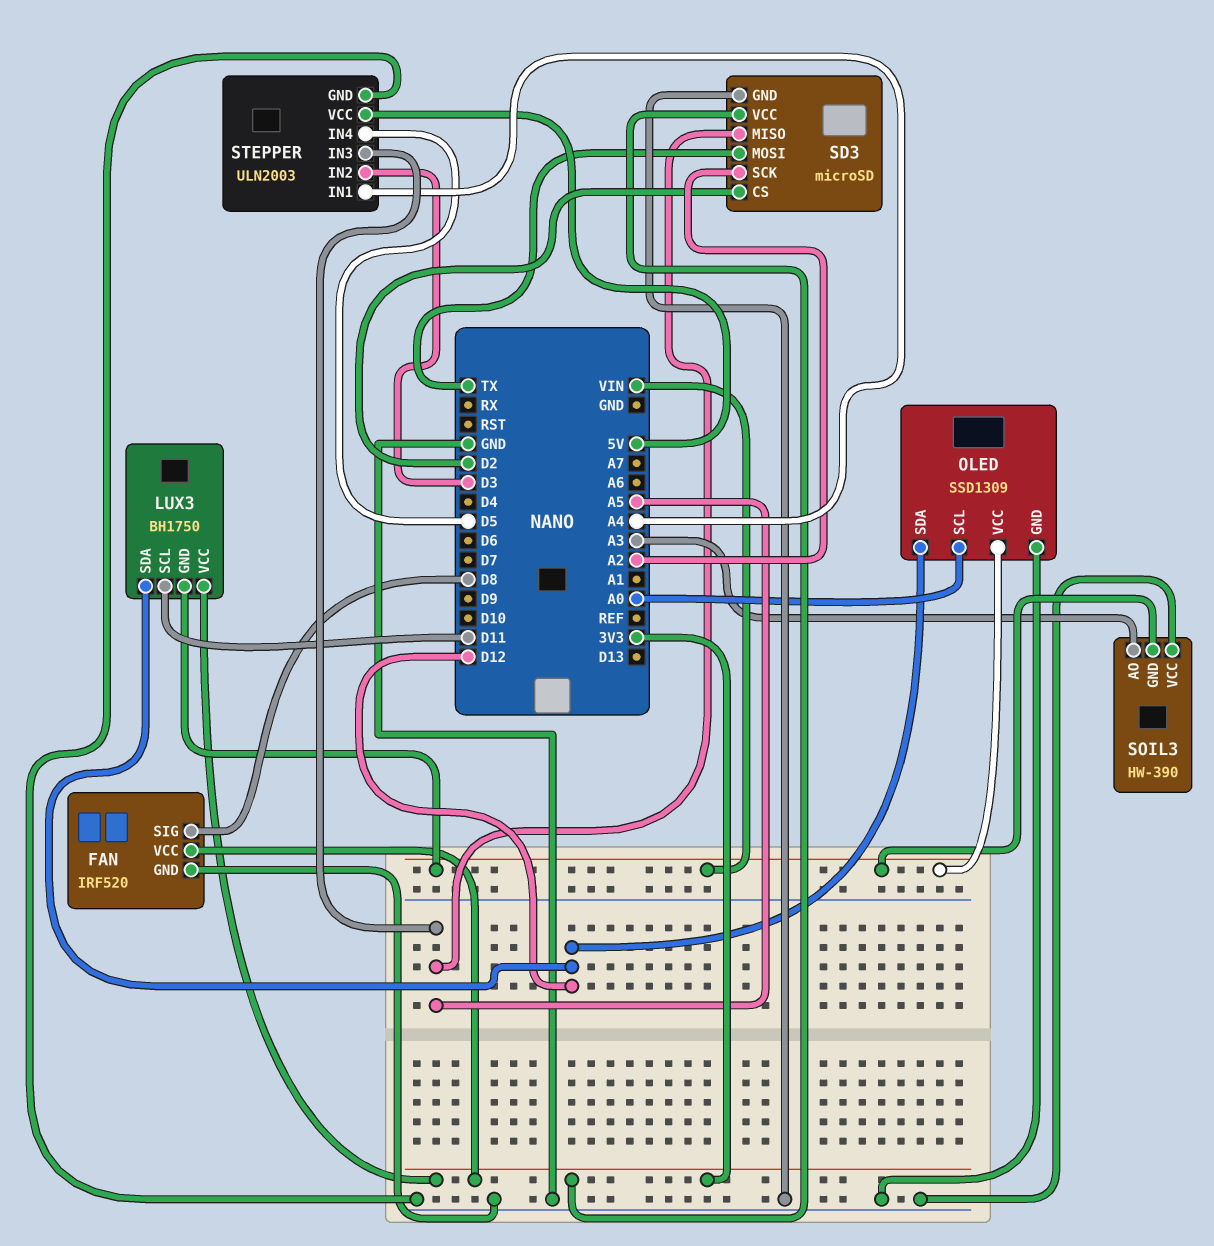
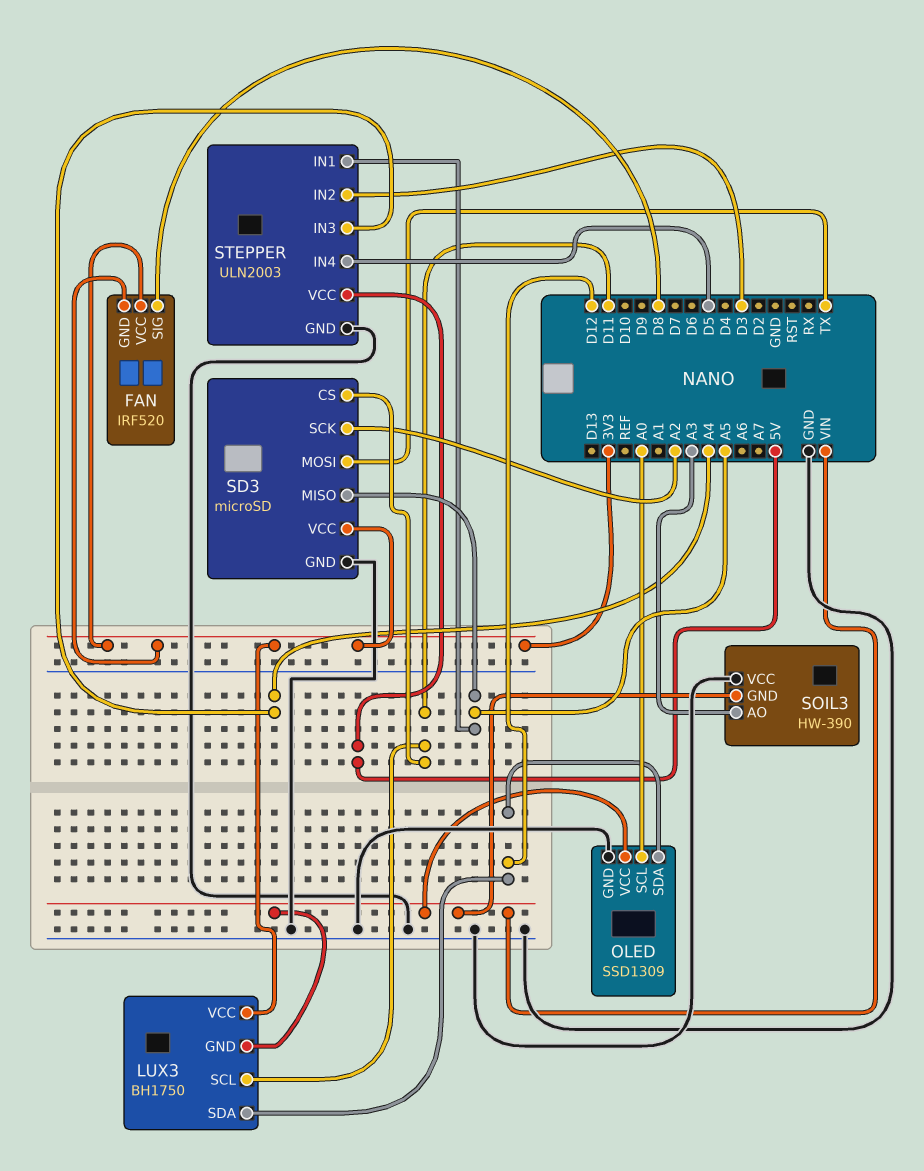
FAN pin GND: GND -> 3V3
SD3 pin CS: D2 -> D11
STEPPER pin IN1: A4 -> A5
STEPPER pin IN3: A5 -> A4

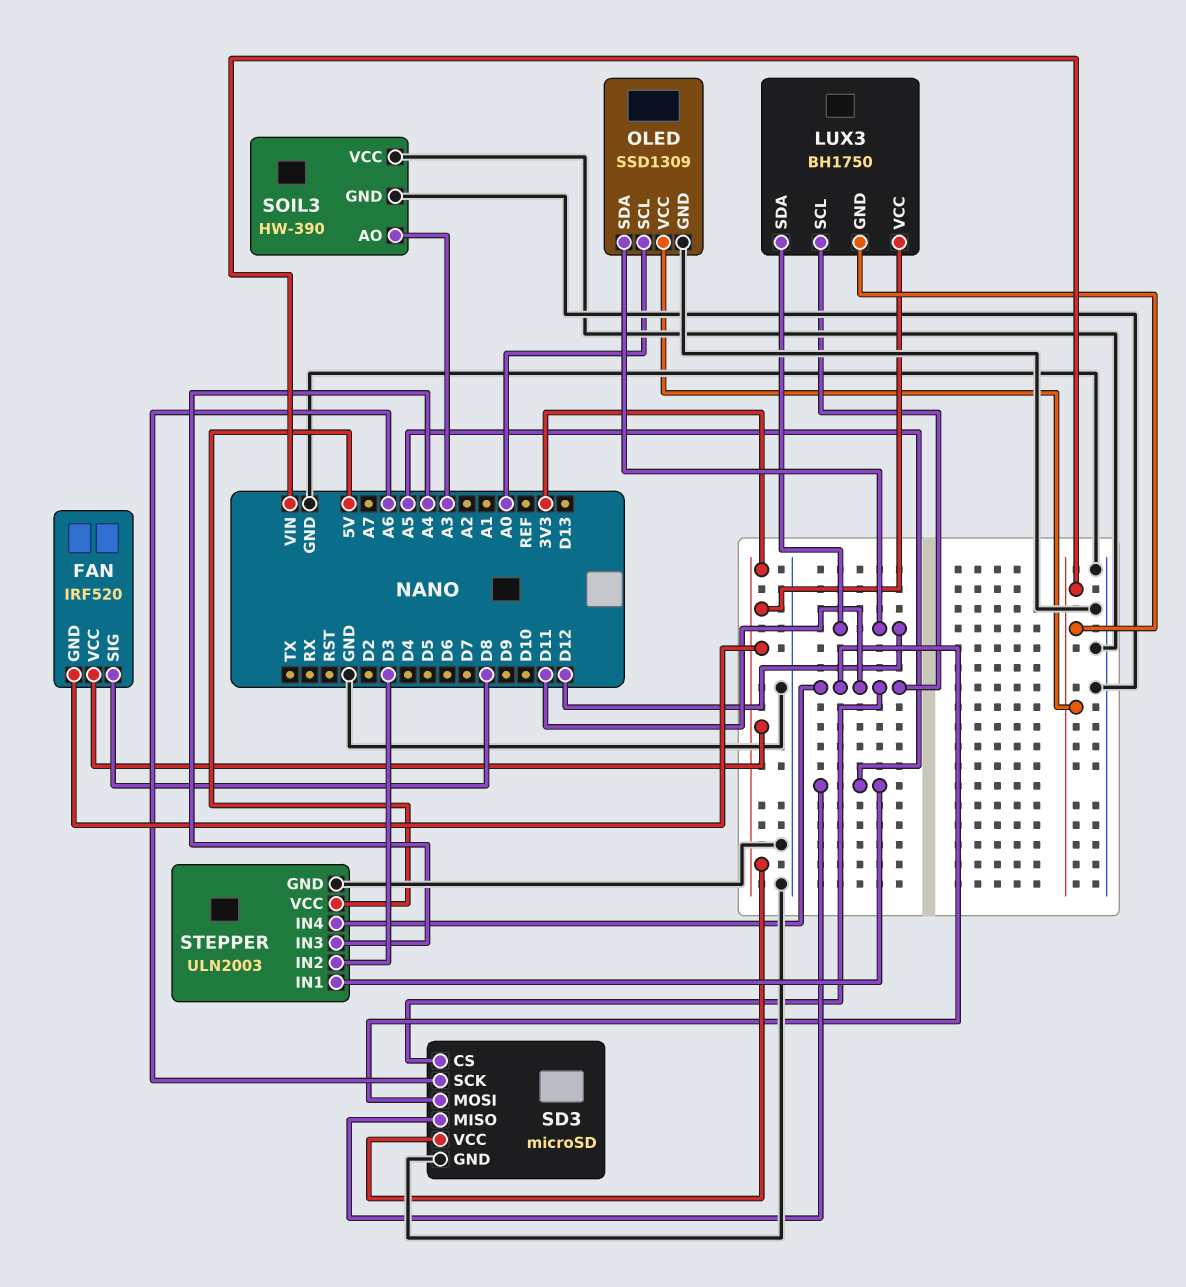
SD3 pin MOSI: TX -> D11
SD3 pin SCK: A2 -> A6
SOIL3 pin GND: VIN -> GND
STEPPER pin IN4: D5 -> D11

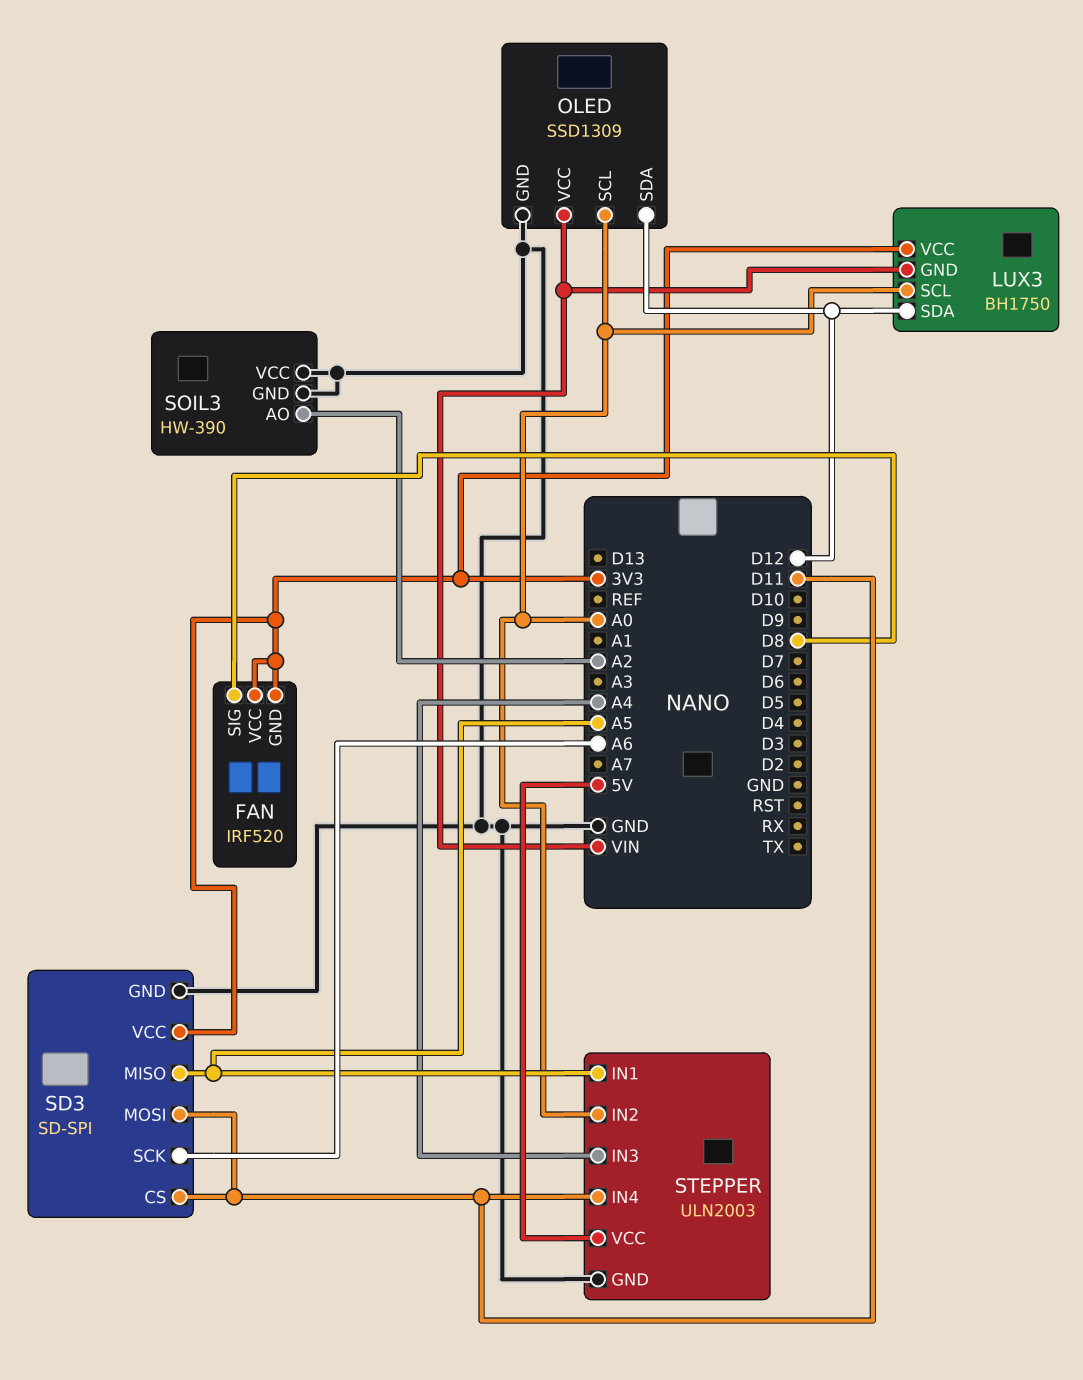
LUX3 pin SCL: D11 -> A0
SD3: microSD -> SD-SPI
SOIL3 pin AO: A3 -> A2
STEPPER pin IN2: D3 -> A0

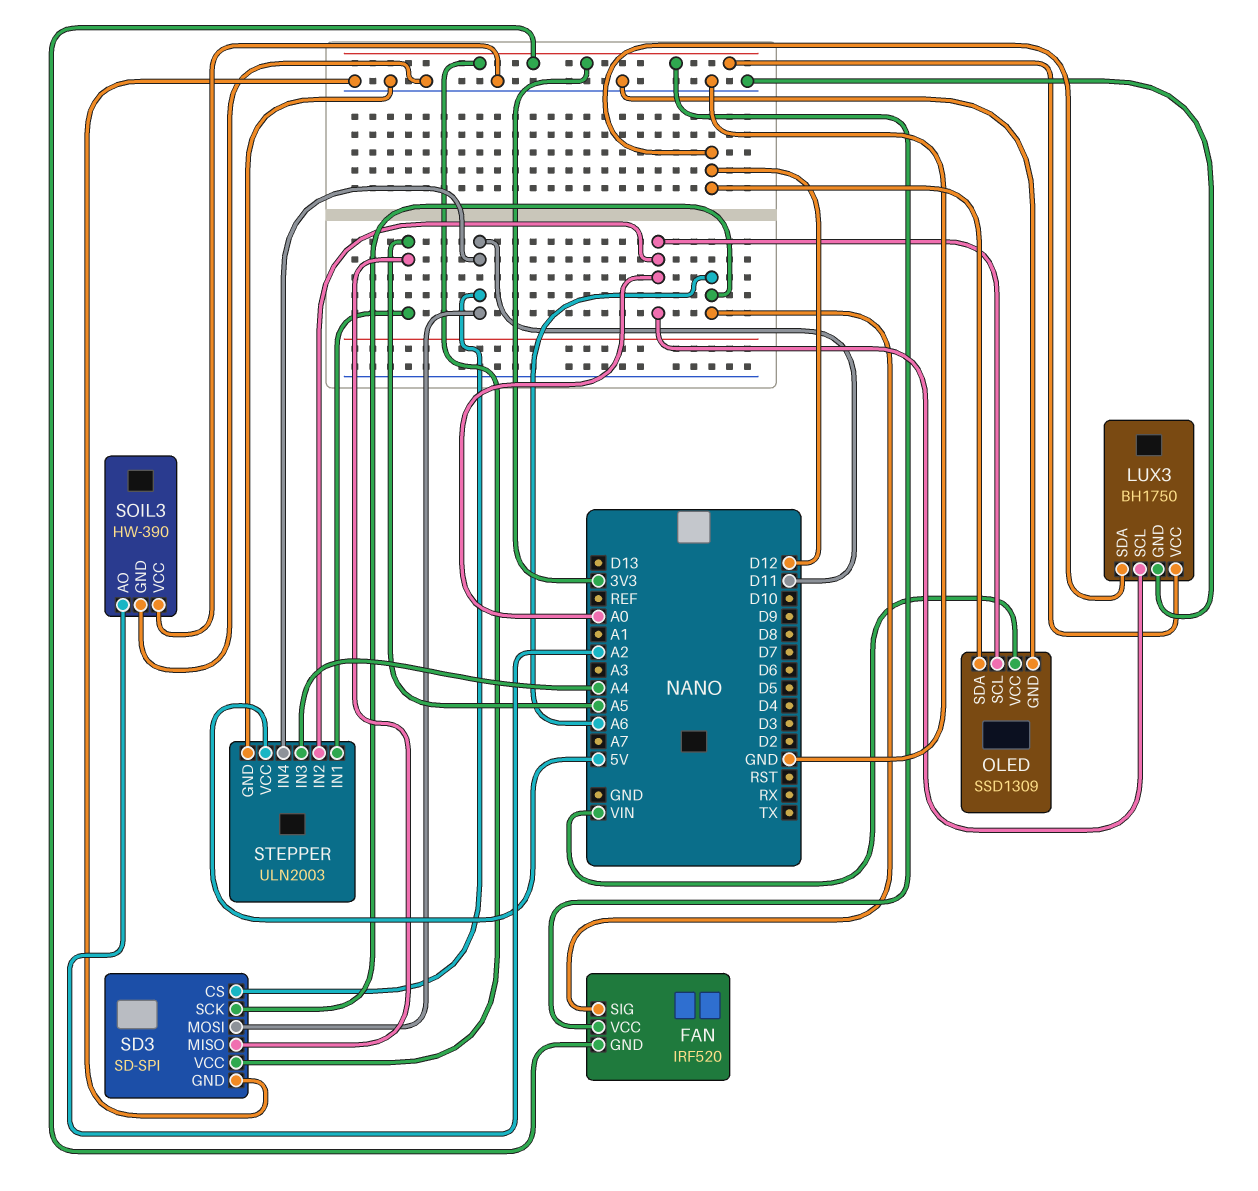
FAN pin SIG: D8 -> A6
LUX3 pin GND: VIN -> GND

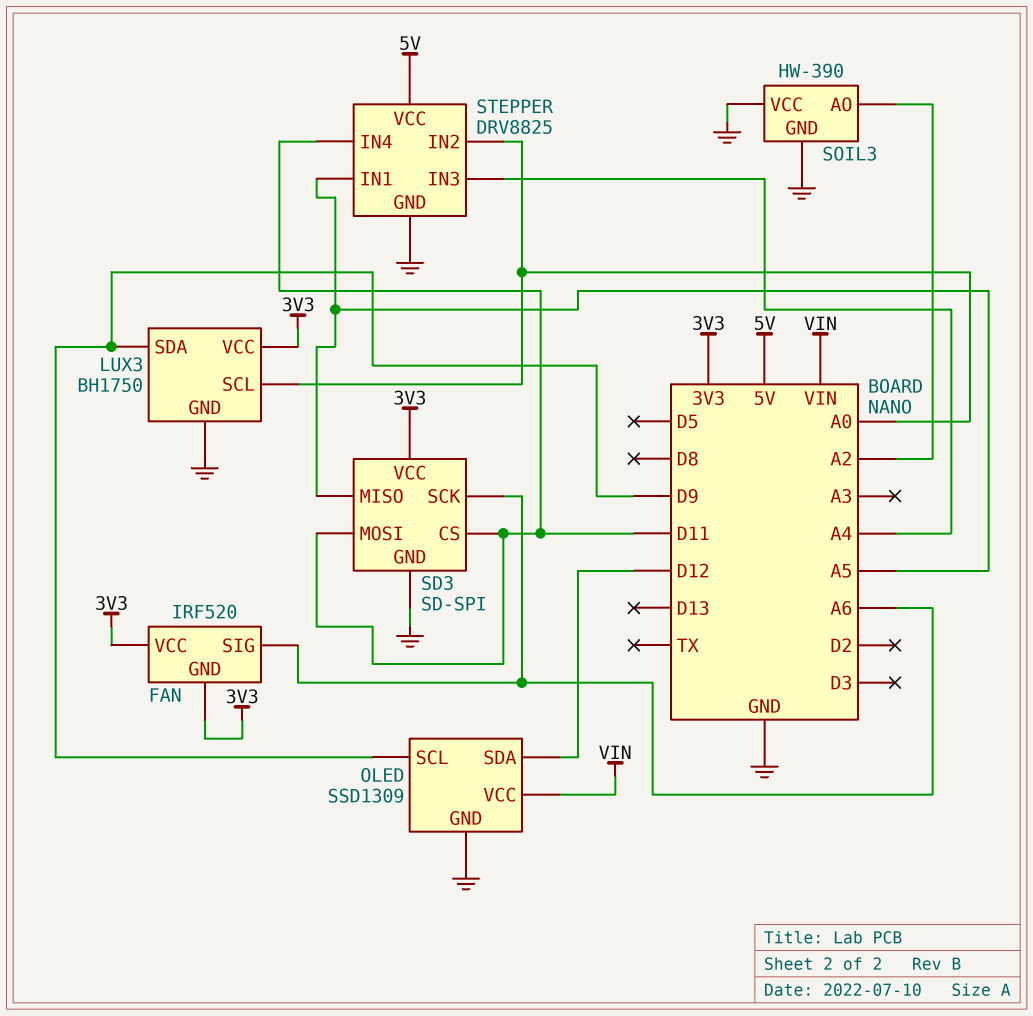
LUX3 pin SDA: D12 -> D9
OLED pin SCL: A0 -> D9
STEPPER: ULN2003 -> DRV8825

